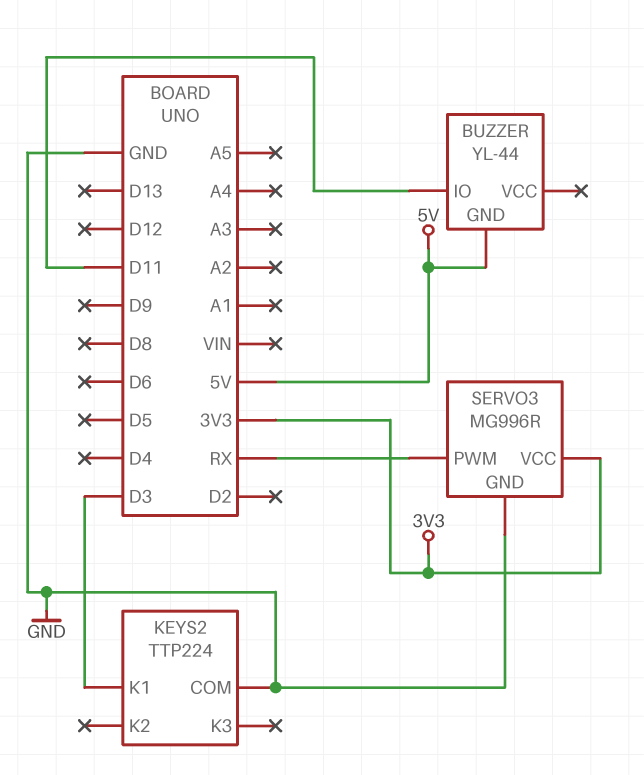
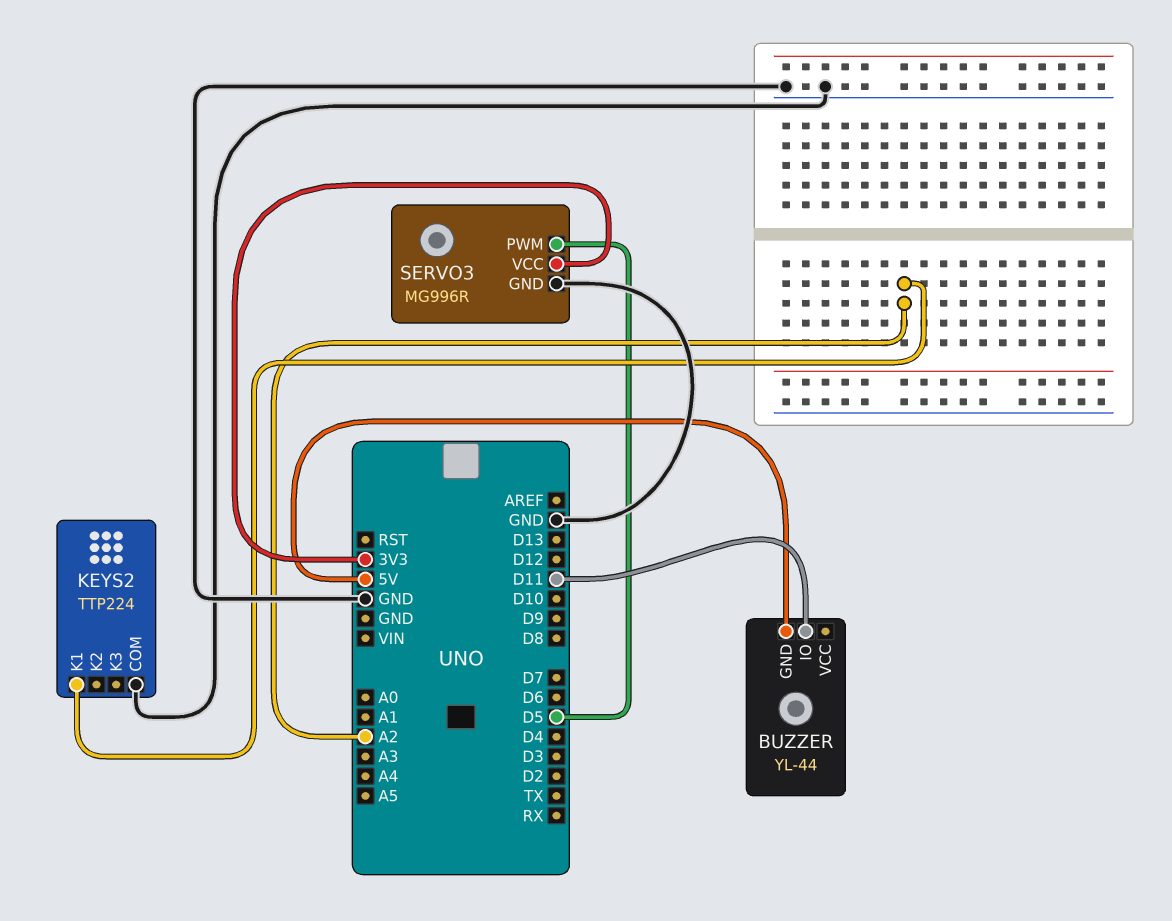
KEYS2 pin K1: D3 -> A2
SERVO3 pin PWM: RX -> D5

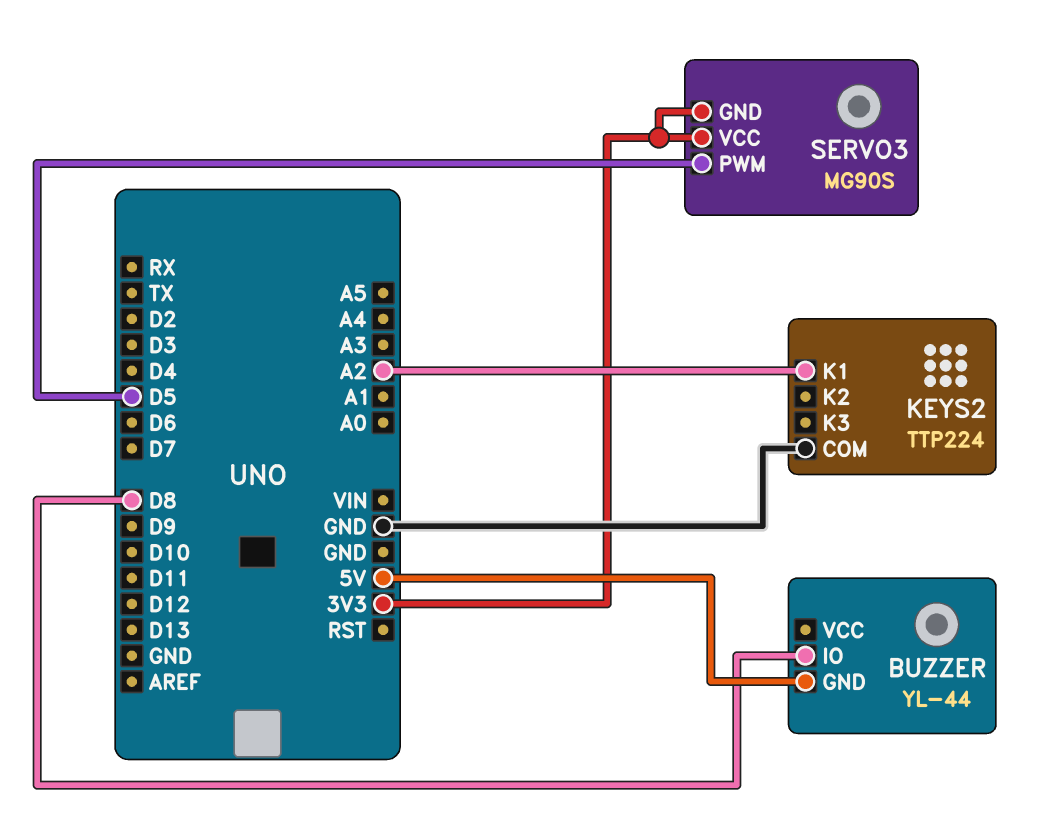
BUZZER pin IO: D11 -> D8
SERVO3: MG996R -> MG90S
SERVO3 pin GND: GND -> 3V3

